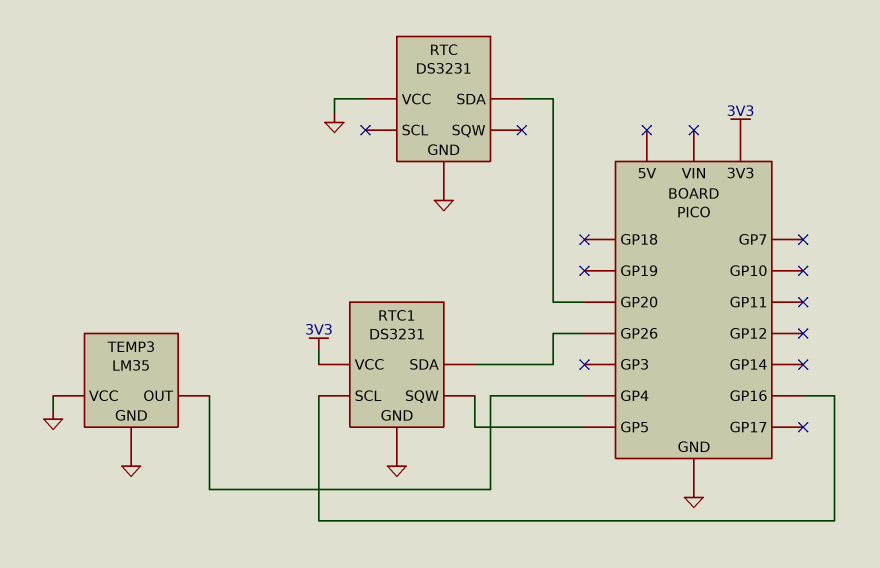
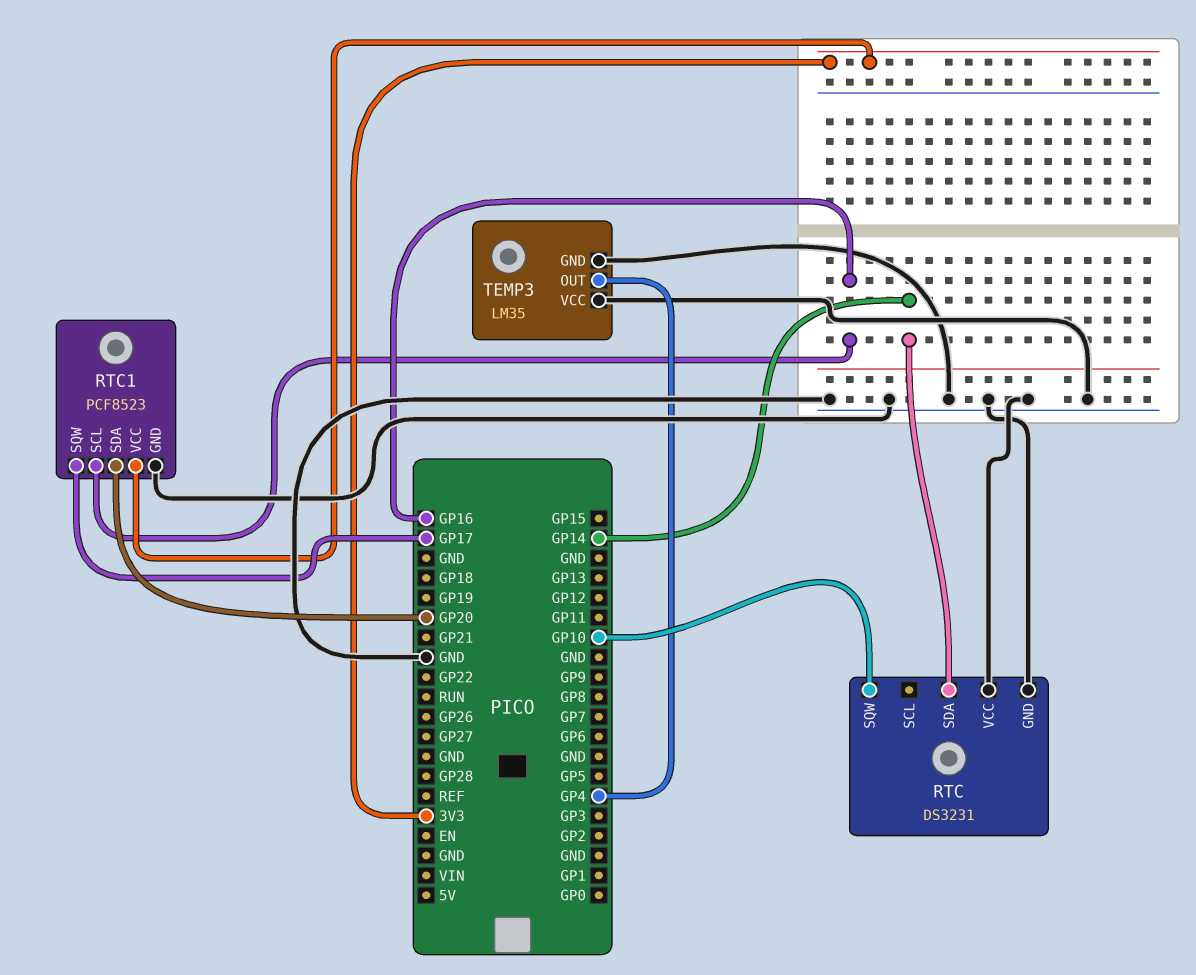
RTC pin SDA: GP20 -> GP14
RTC pin SQW: none -> GP10
RTC1: DS3231 -> PCF8523
RTC1 pin SDA: GP26 -> GP20
RTC1 pin SQW: GP5 -> GP17

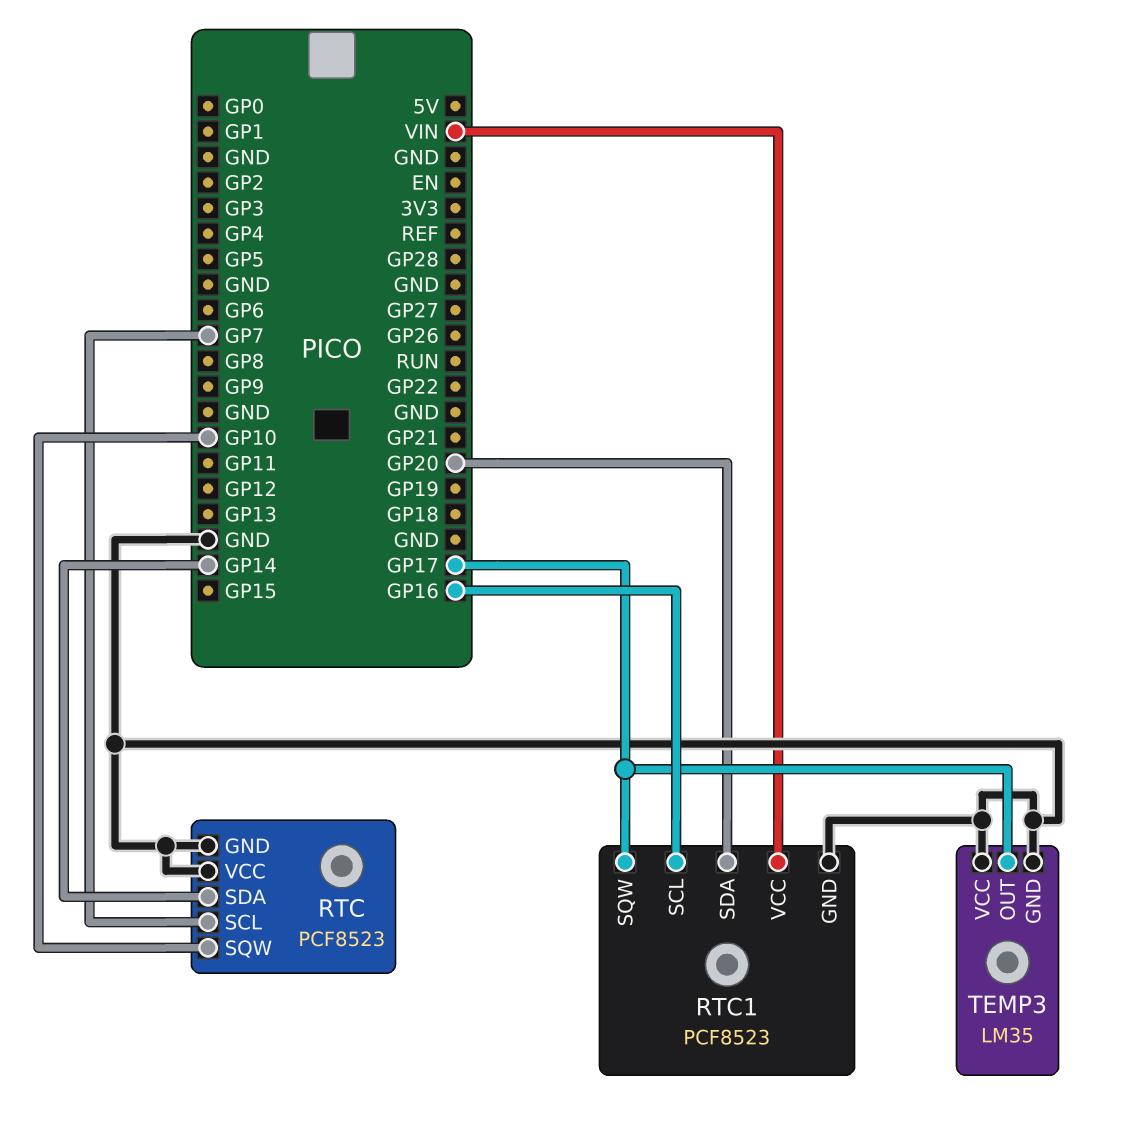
RTC: DS3231 -> PCF8523
RTC pin SCL: none -> GP7
RTC1 pin VCC: 3V3 -> VIN
TEMP3 pin OUT: GP4 -> GP17

